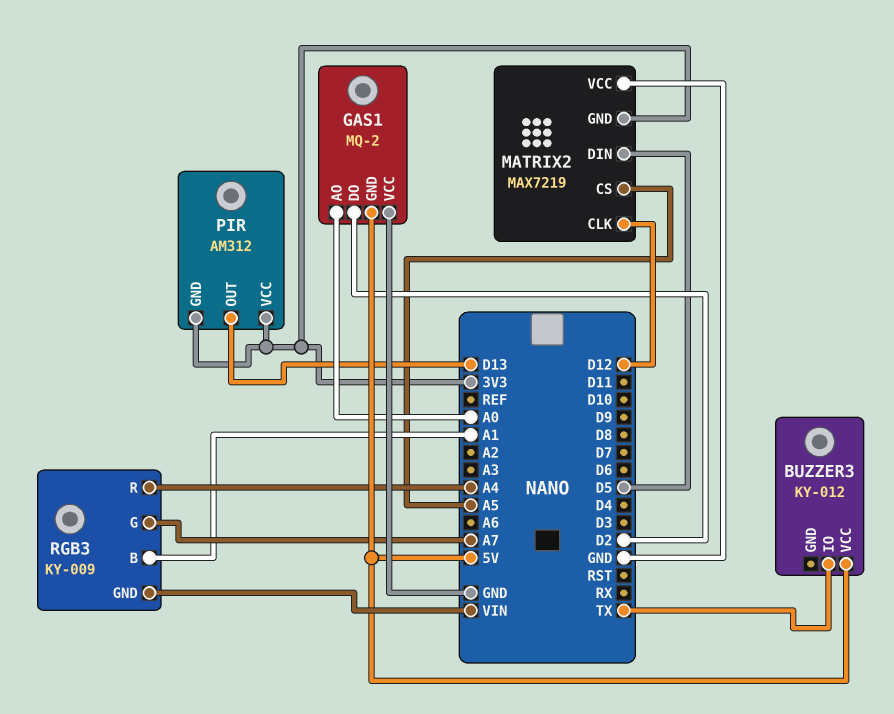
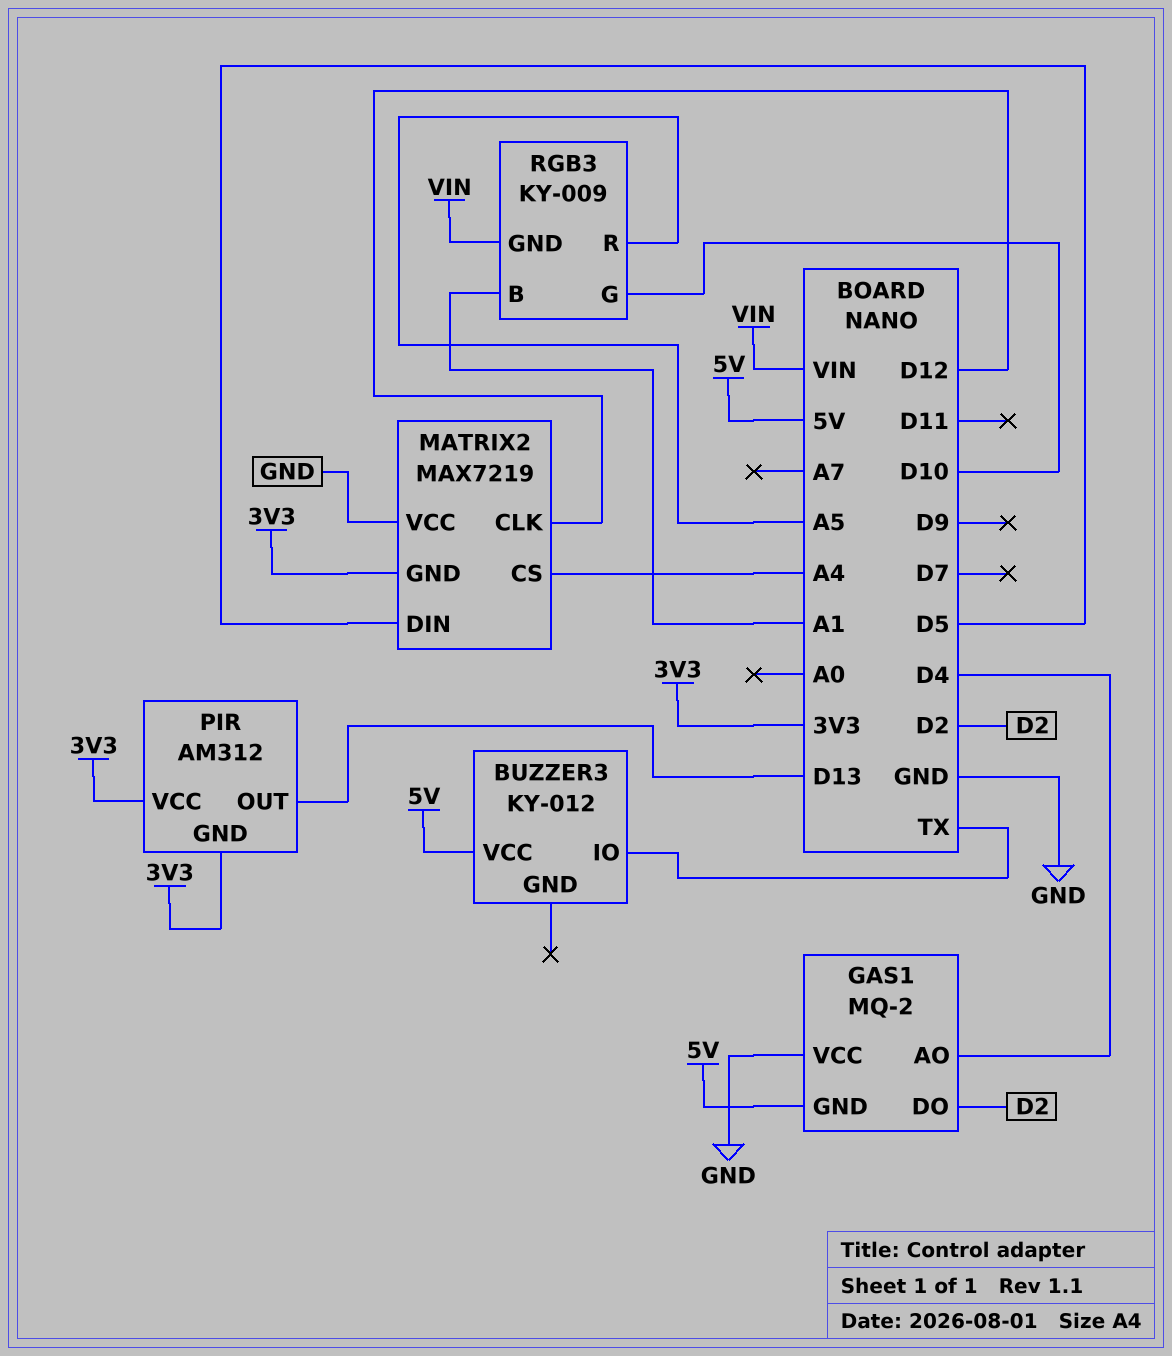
GAS1 pin AO: A0 -> D4
MATRIX2 pin CS: A5 -> A4
RGB3 pin G: A7 -> D10
RGB3 pin R: A4 -> A5

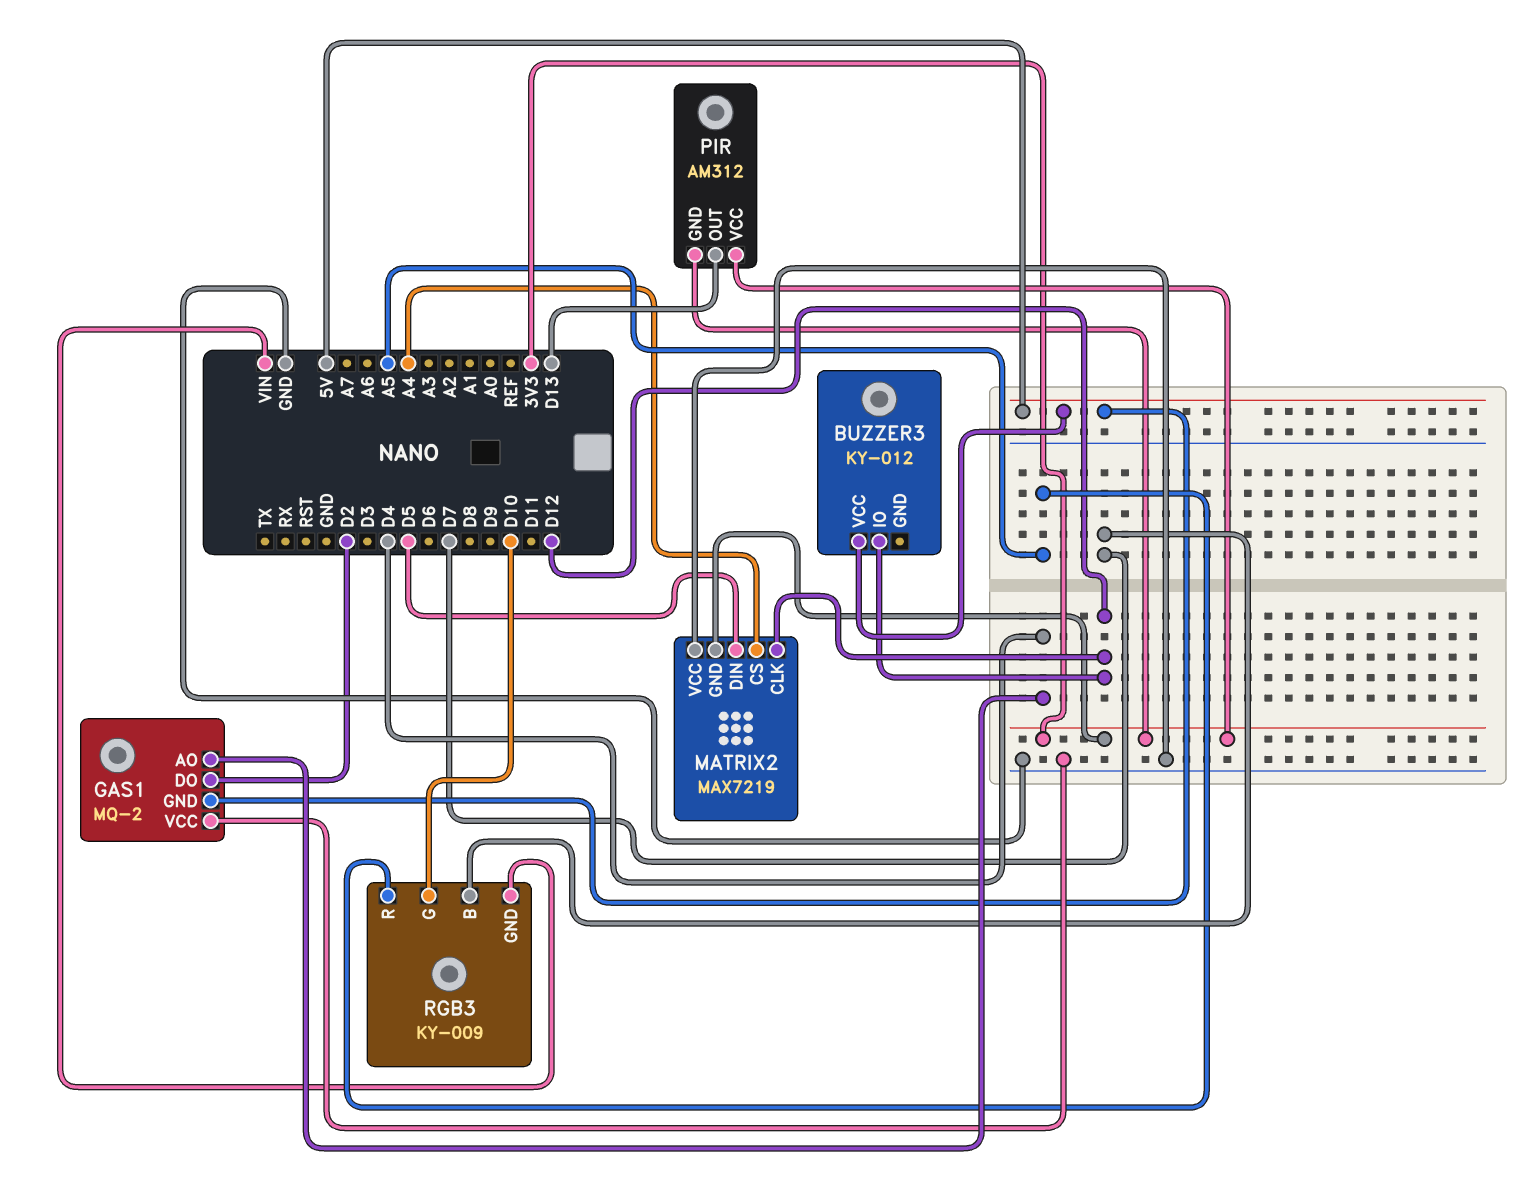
BUZZER3 pin IO: TX -> D12
RGB3 pin B: A1 -> D7

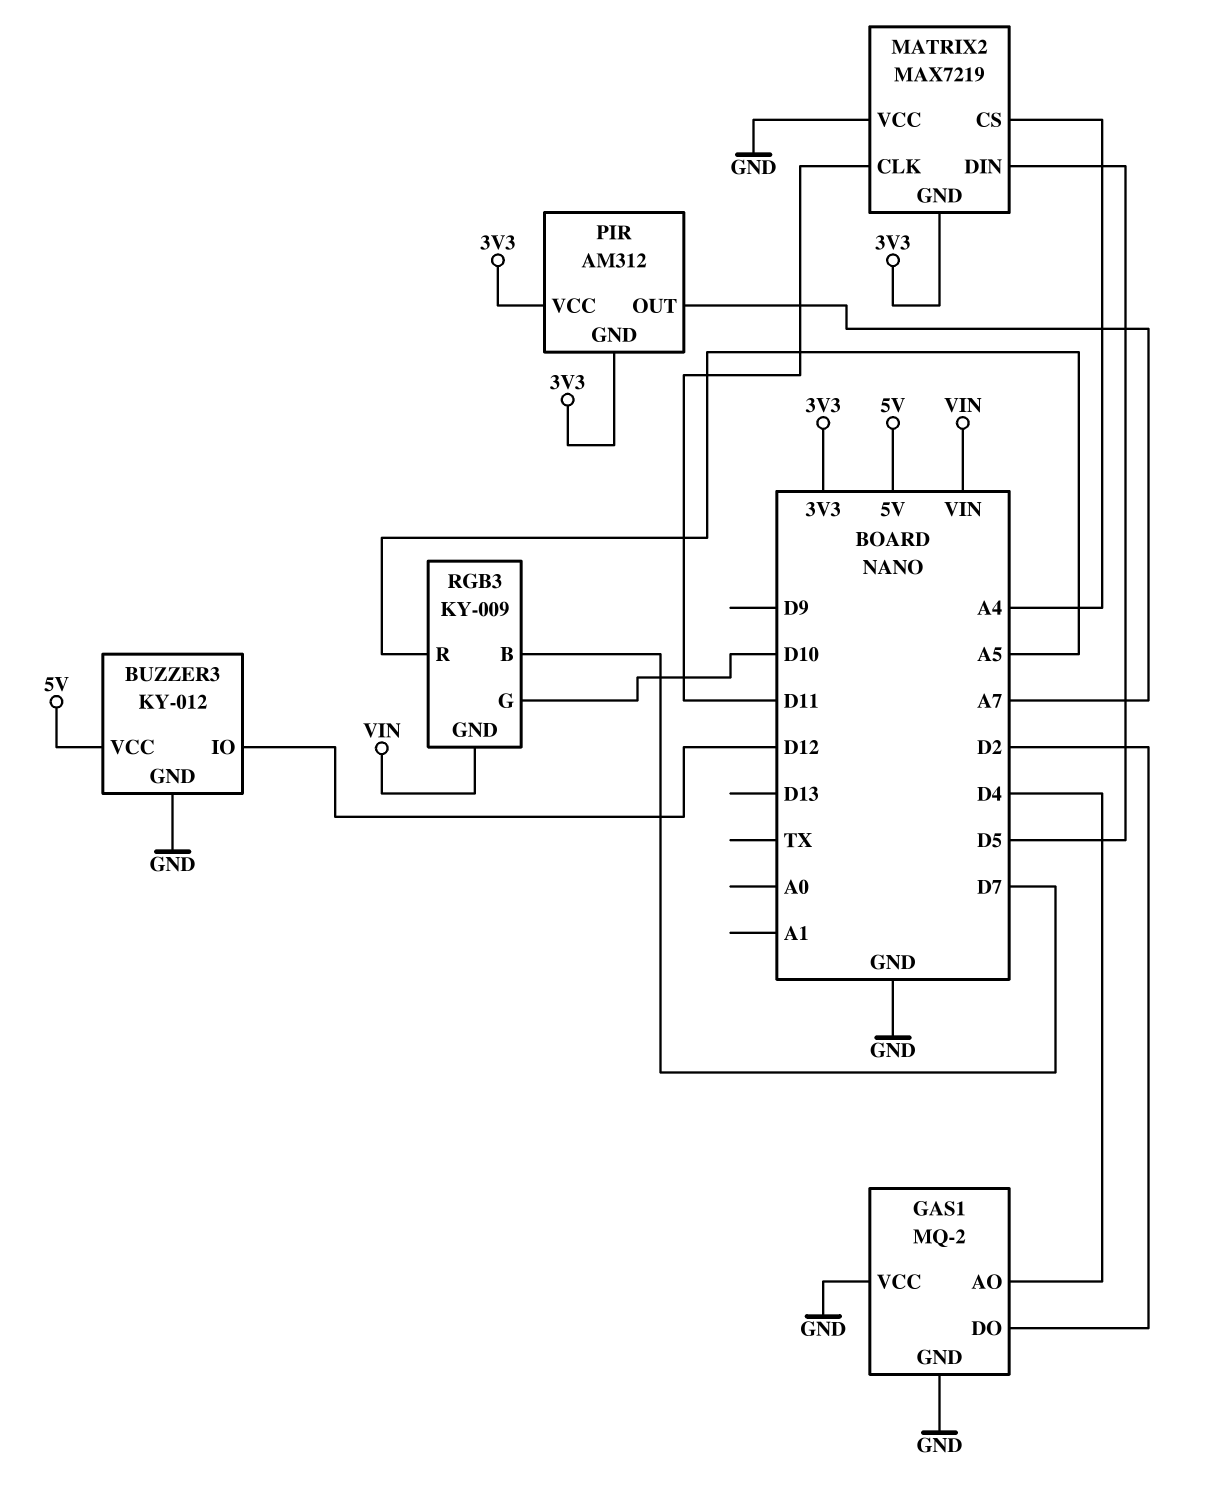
BUZZER3 pin GND: none -> GND
GAS1 pin GND: 5V -> GND
MATRIX2 pin CLK: D12 -> D11
PIR pin OUT: D13 -> A7

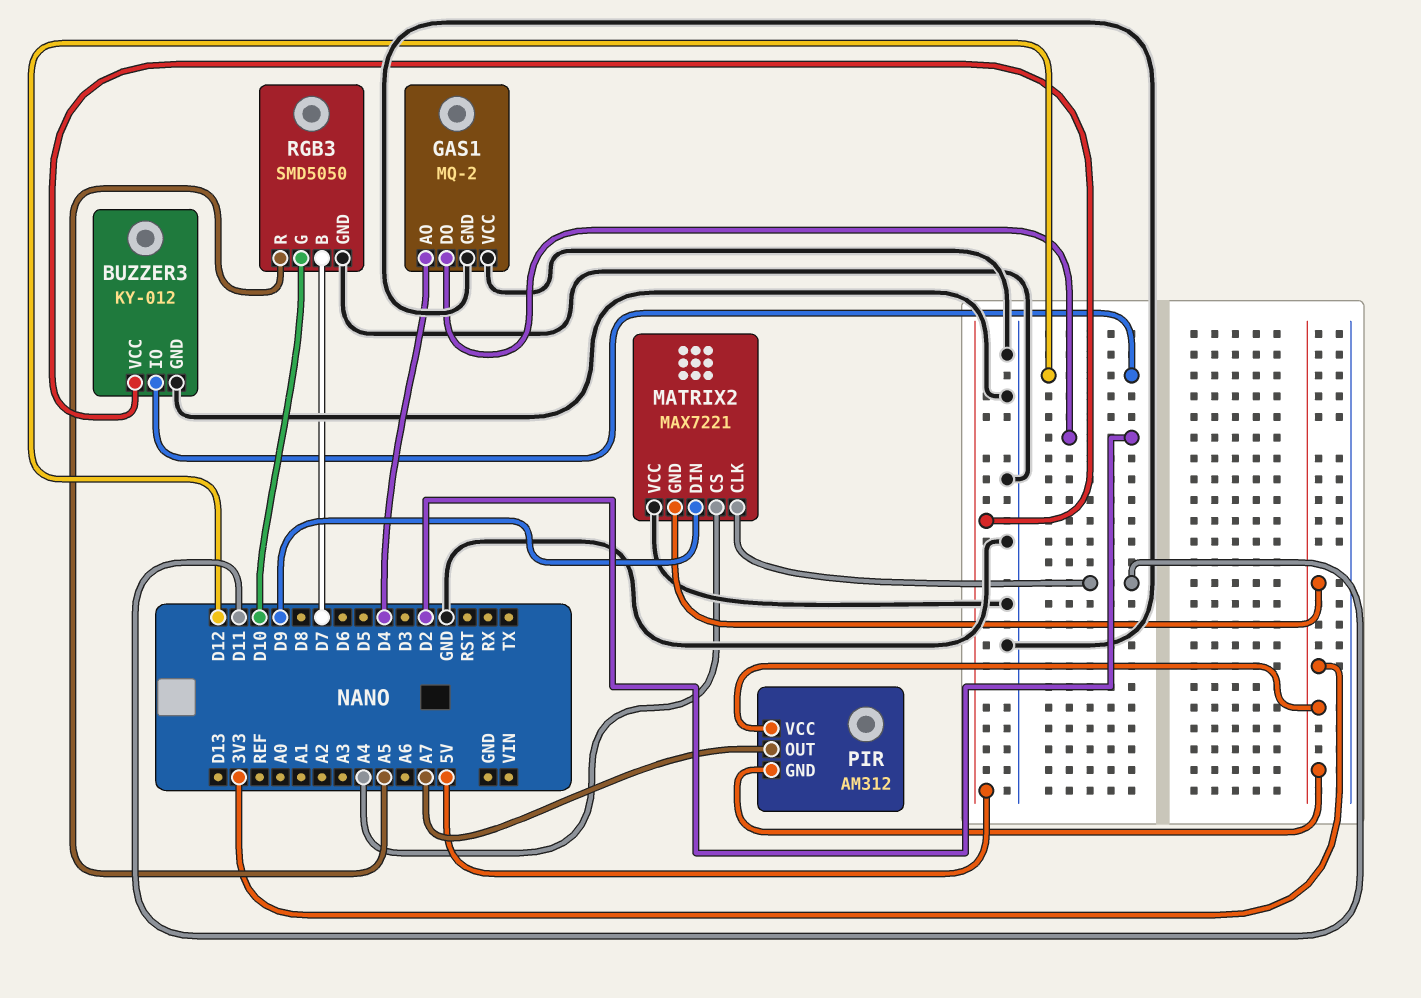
MATRIX2: MAX7219 -> MAX7221
MATRIX2 pin DIN: D5 -> D9
RGB3: KY-009 -> SMD5050
RGB3 pin GND: VIN -> GND

